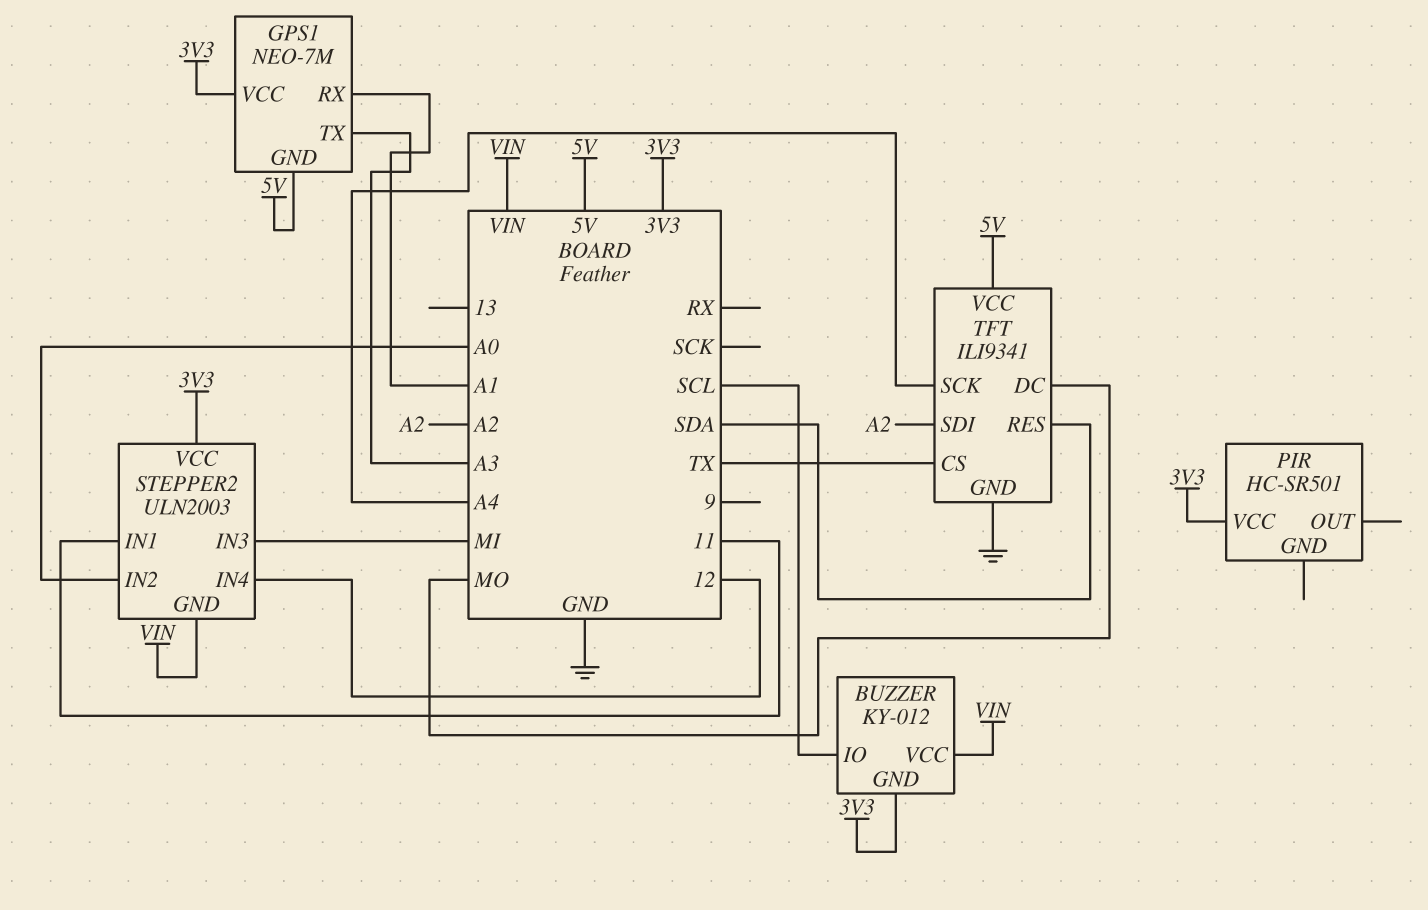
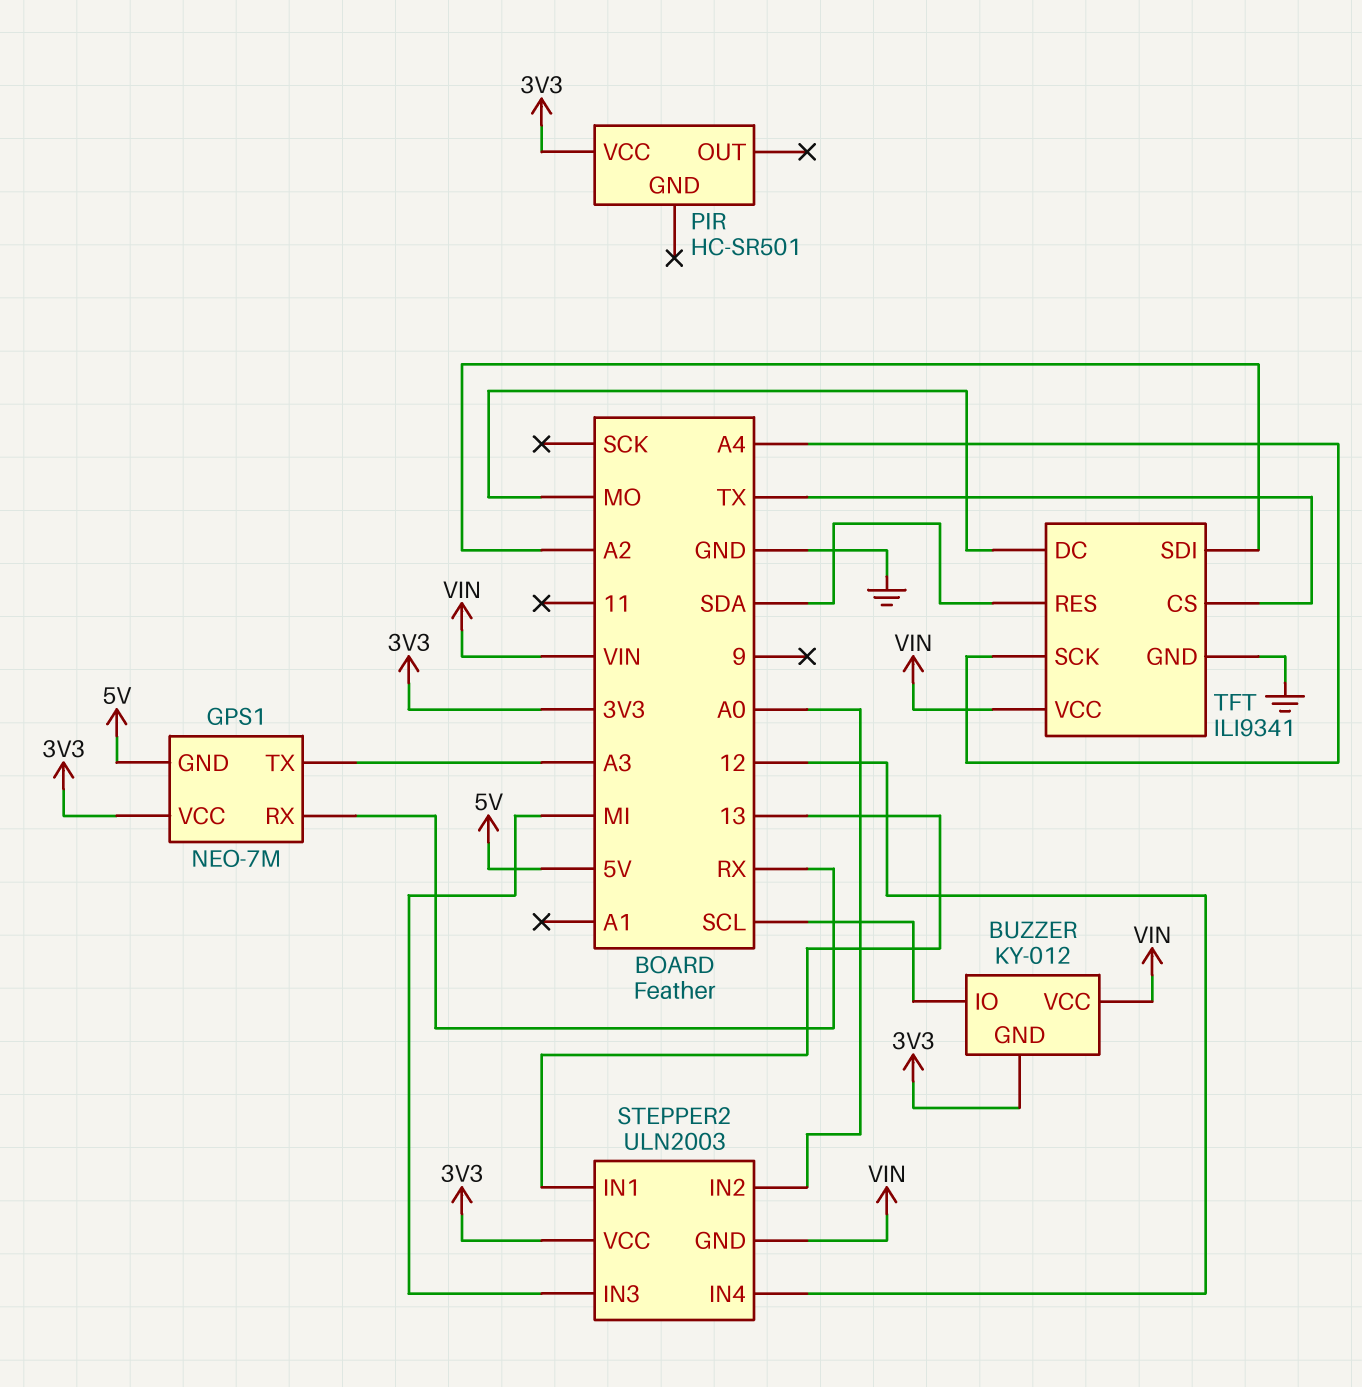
GPS1 pin RX: A1 -> RX
STEPPER2 pin IN1: 11 -> 13
TFT pin VCC: 5V -> VIN

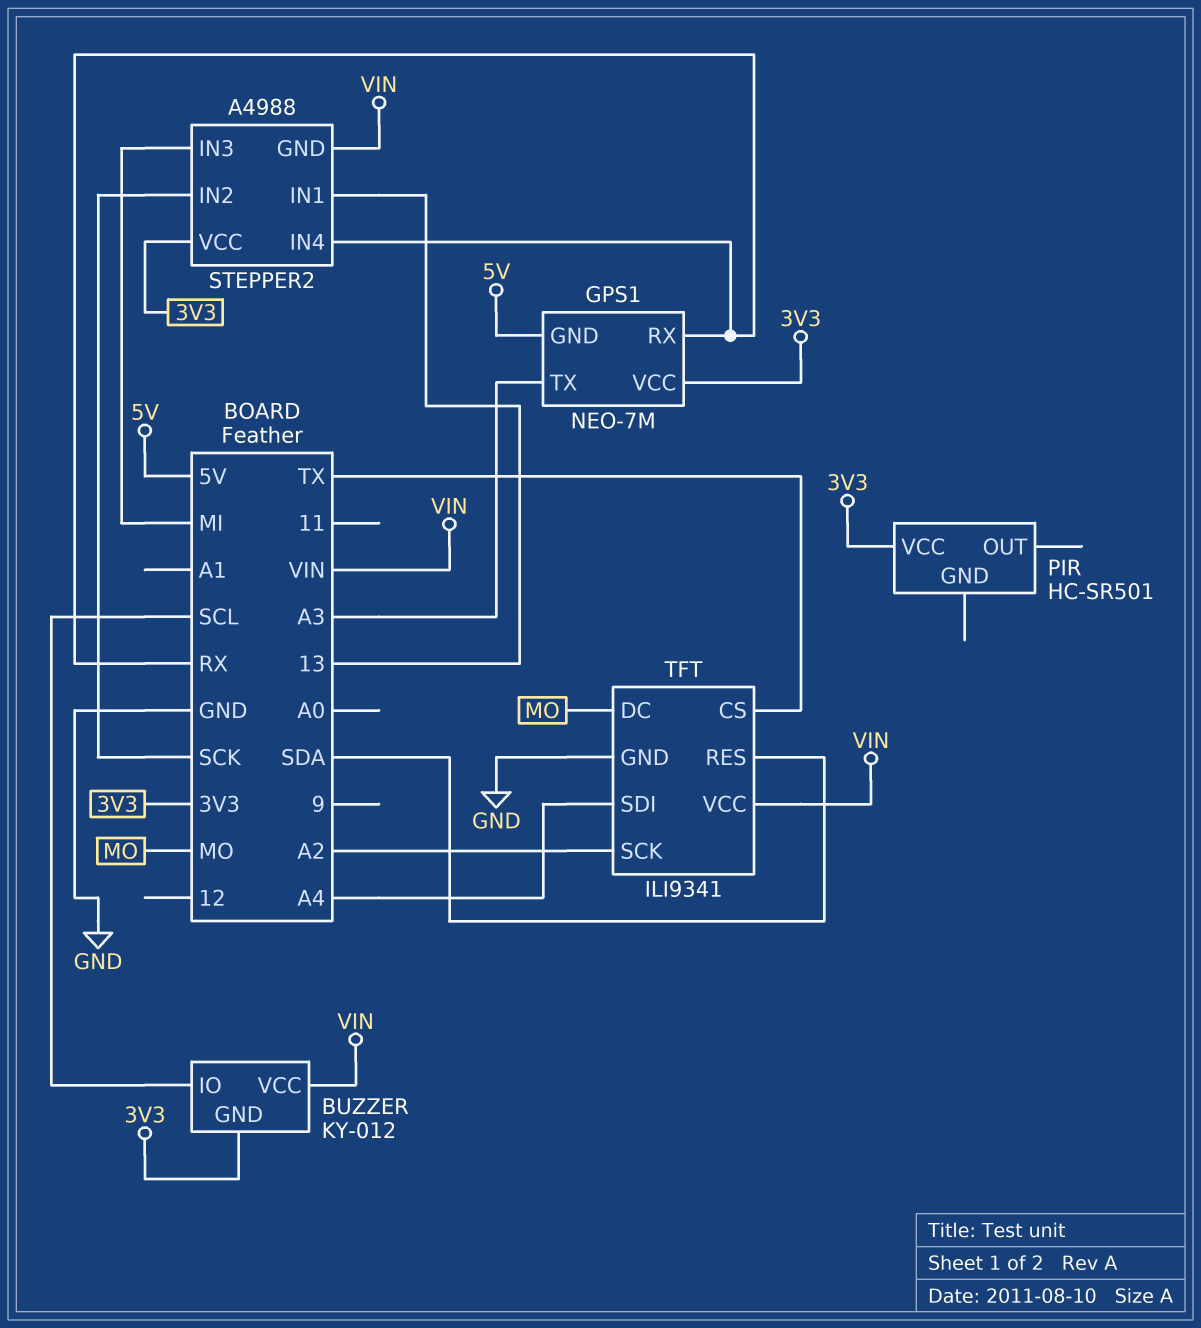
STEPPER2: ULN2003 -> A4988
STEPPER2 pin IN2: A0 -> SCK
STEPPER2 pin IN4: 12 -> RX
TFT pin SCK: A4 -> A2
TFT pin SDI: A2 -> A4

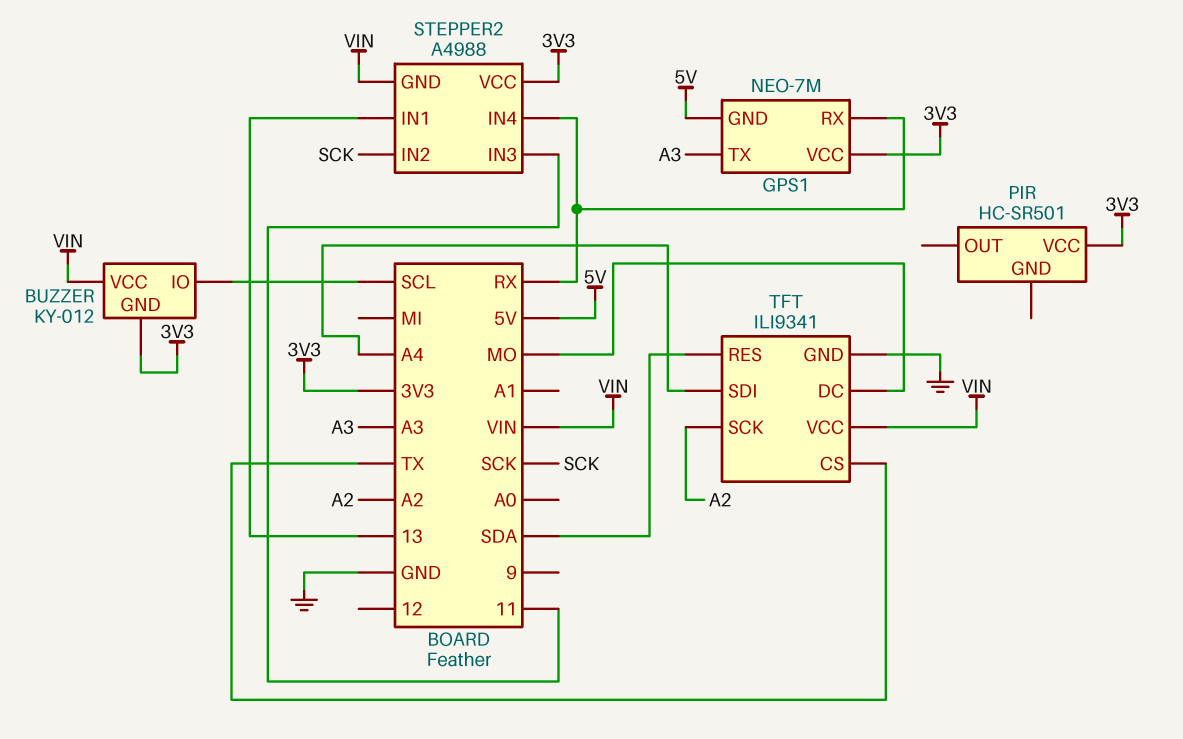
STEPPER2 pin IN3: MI -> 11

